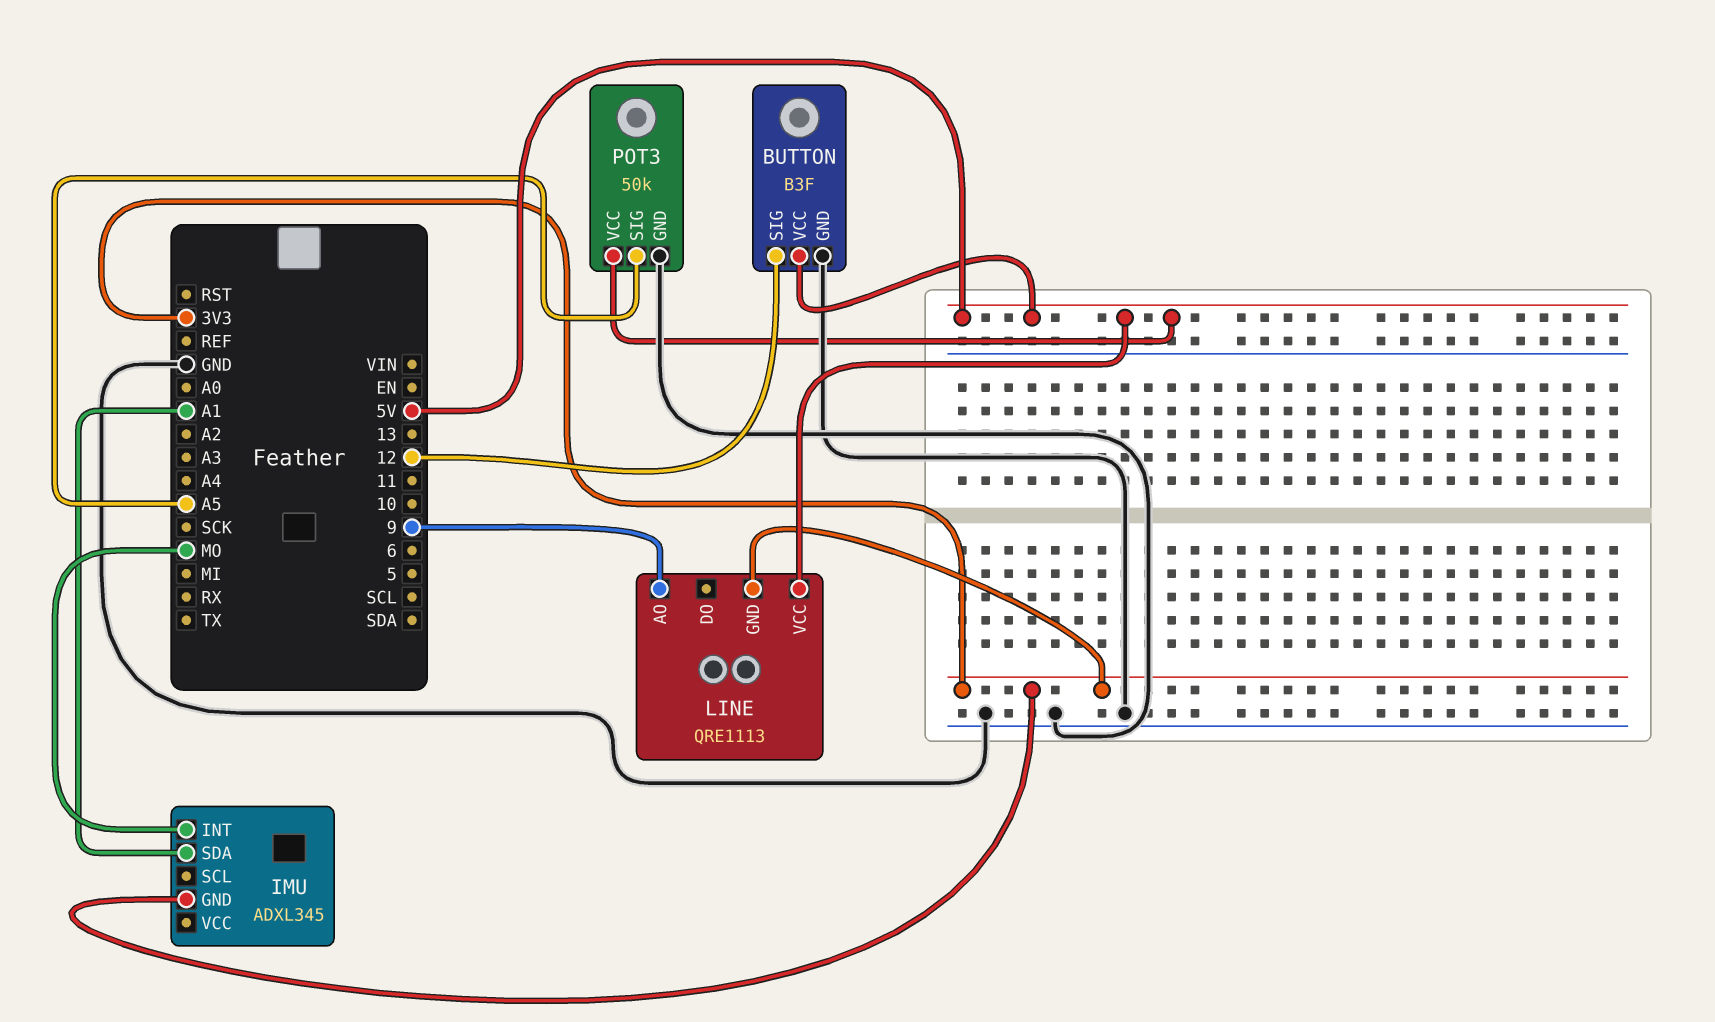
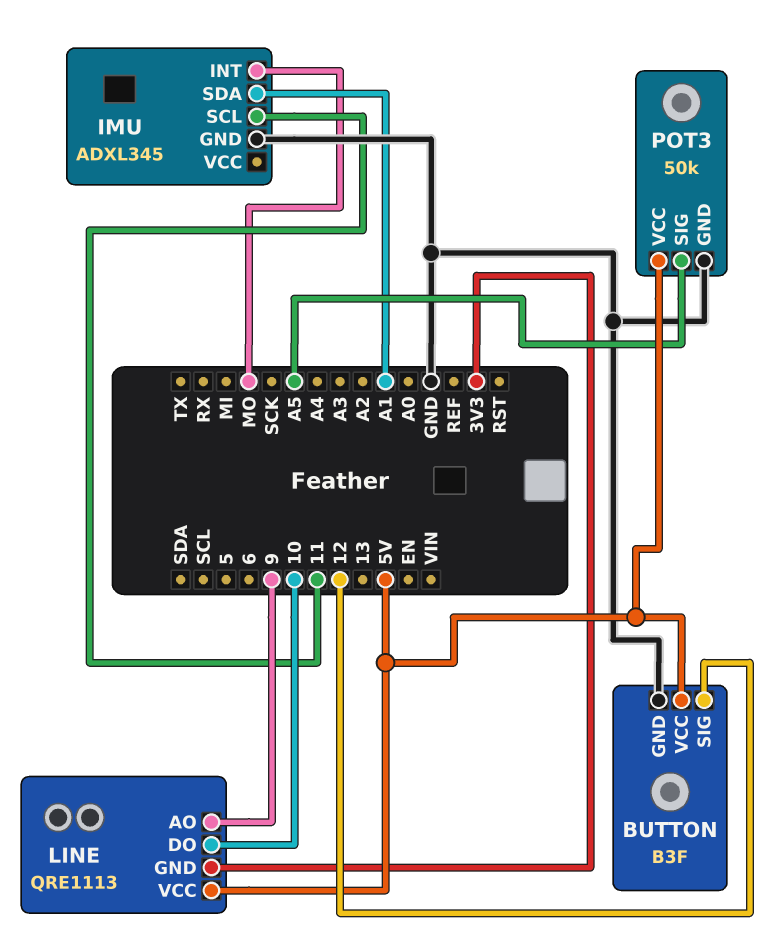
IMU pin GND: 3V3 -> GND
IMU pin SCL: none -> 11
LINE pin DO: none -> 10

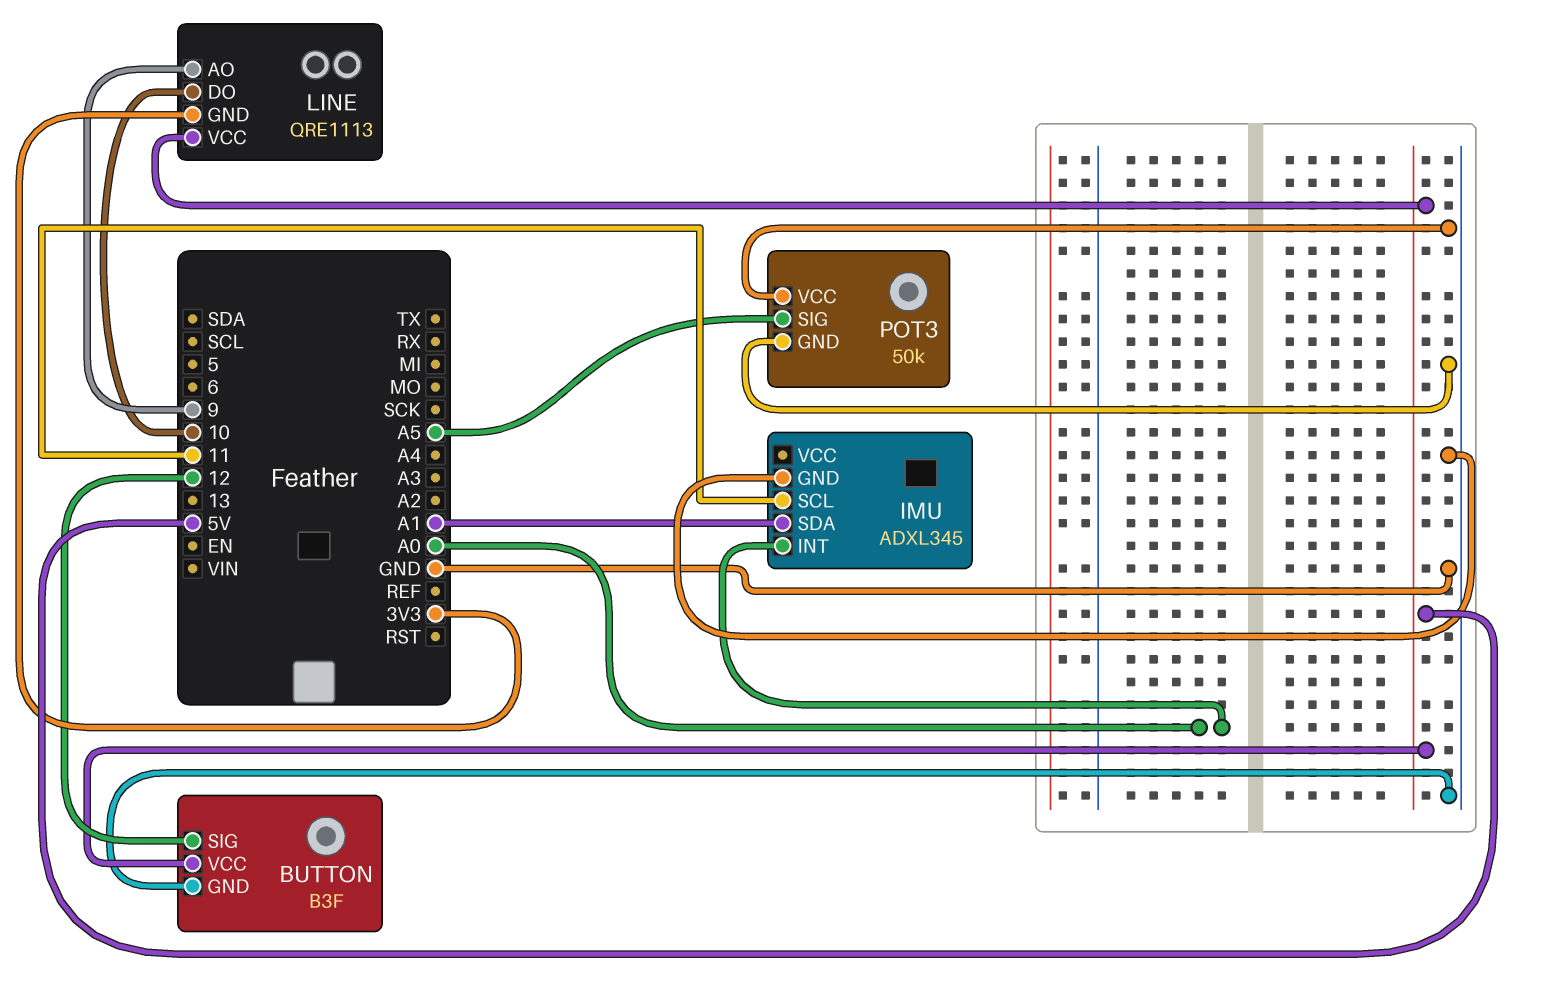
IMU pin INT: MO -> A0
POT3 pin VCC: 5V -> GND

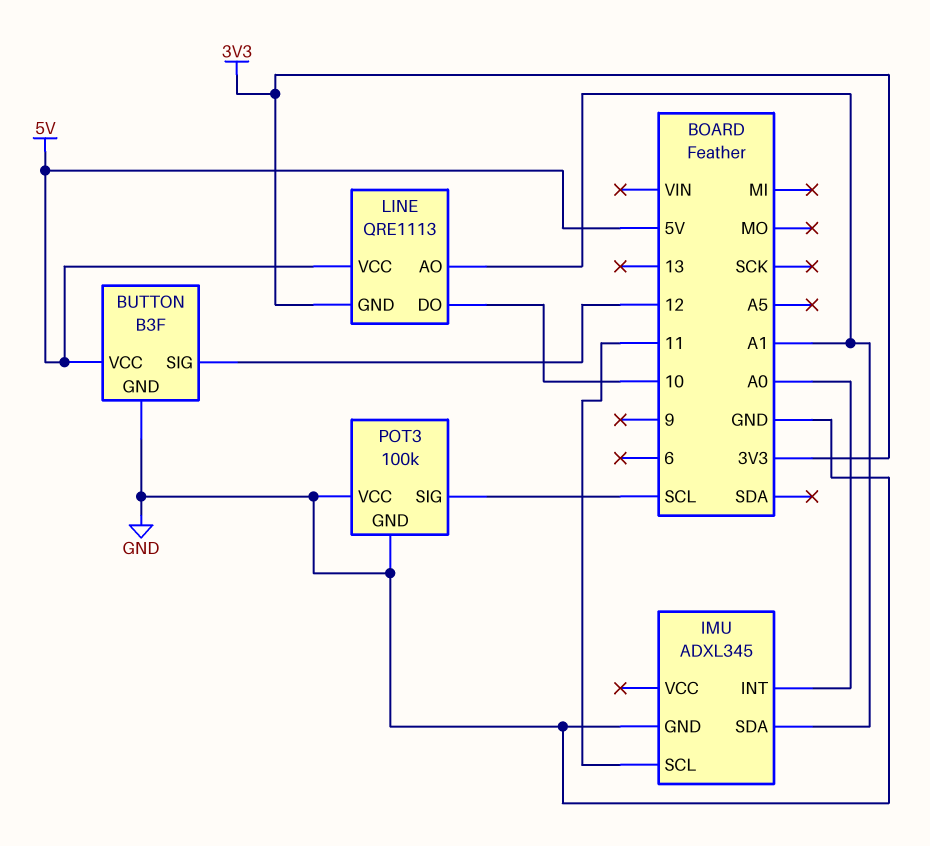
LINE pin AO: 9 -> A1
POT3: 50k -> 100k
POT3 pin SIG: A5 -> SCL

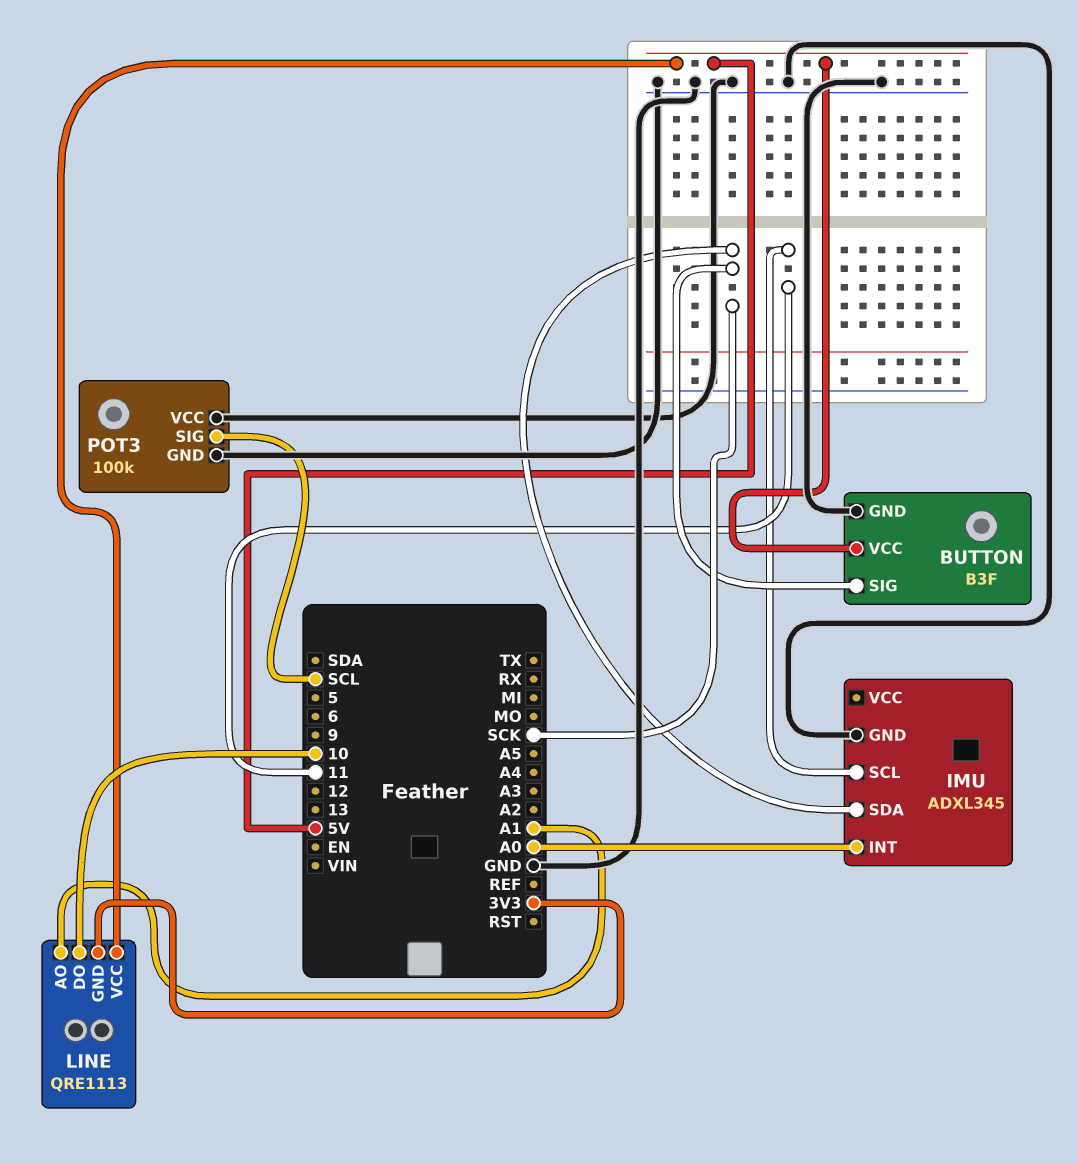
BUTTON pin SIG: 12 -> SCK
IMU pin SDA: A1 -> SCK

